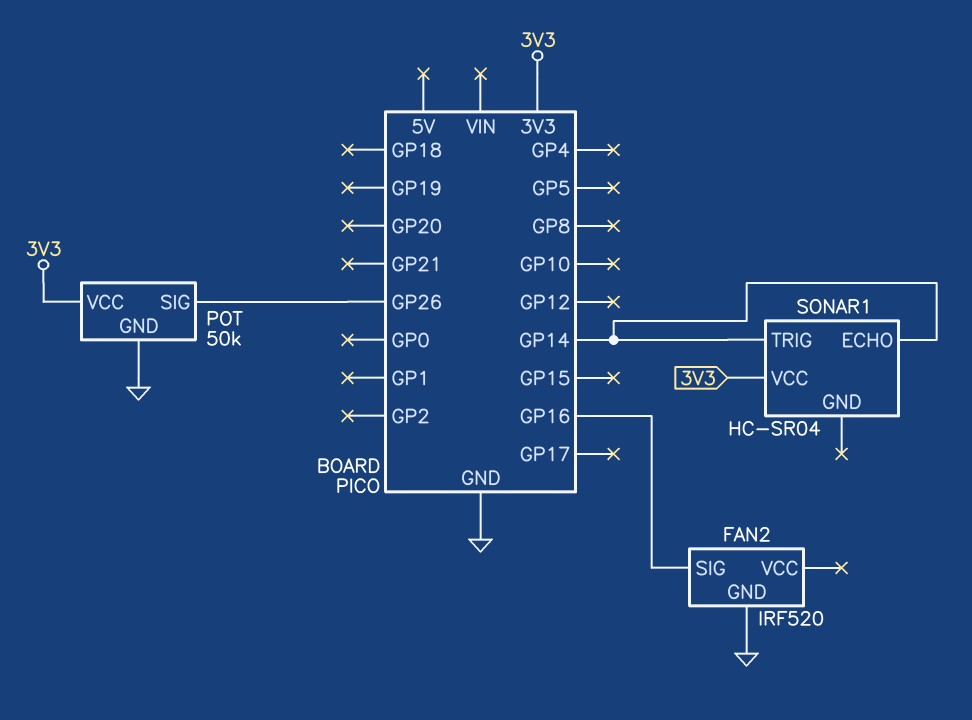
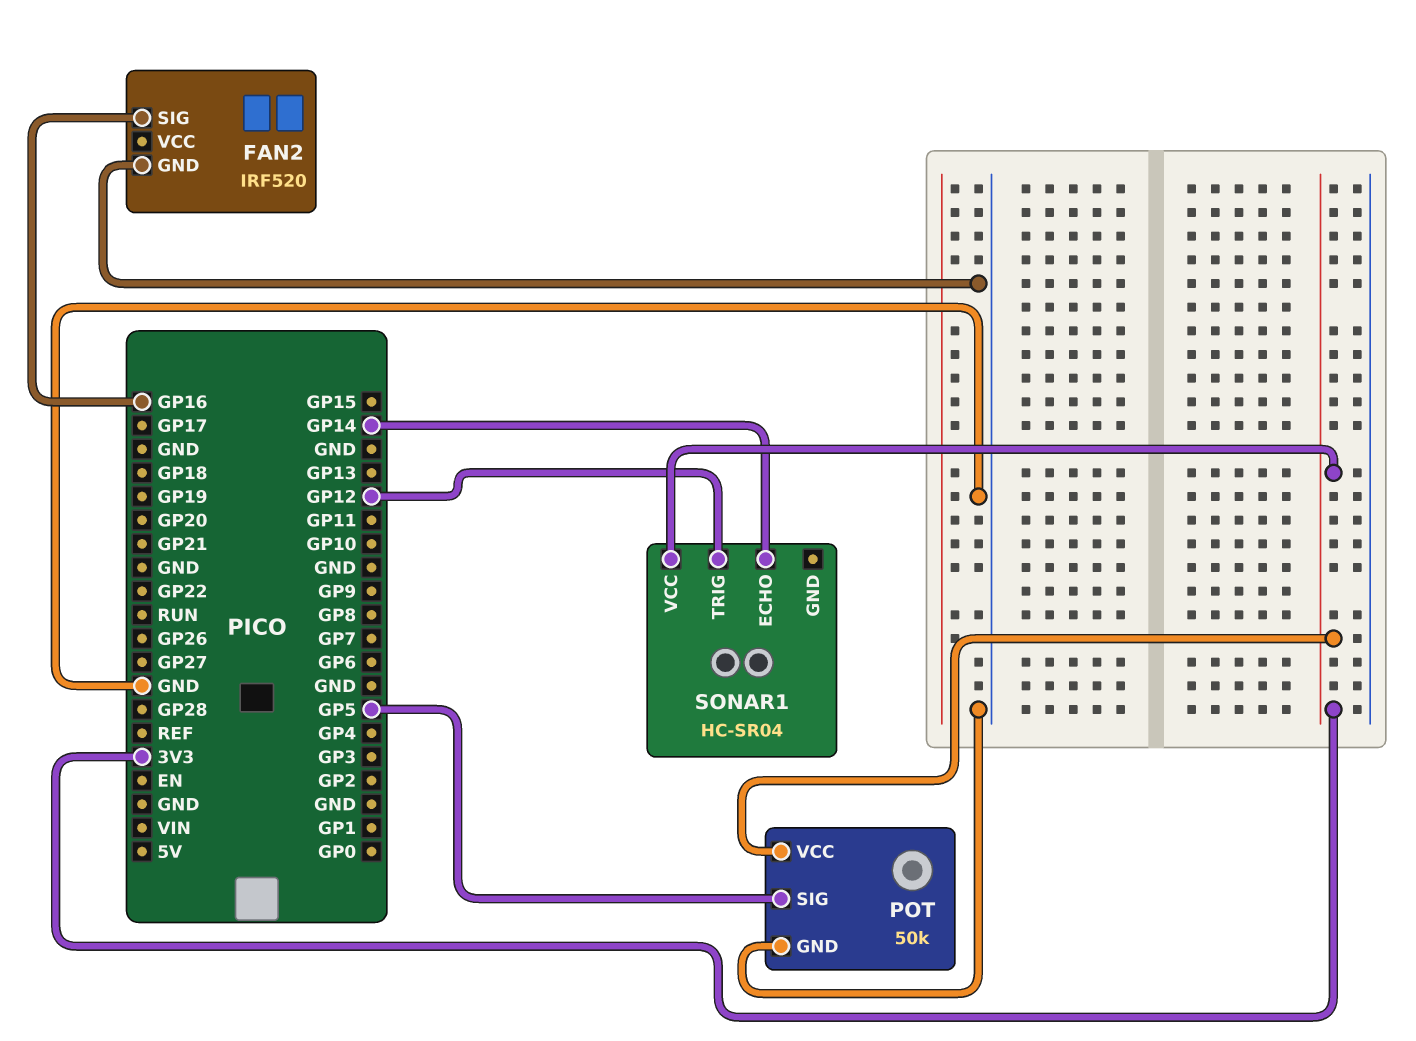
POT pin SIG: GP26 -> GP5
SONAR1 pin TRIG: GP14 -> GP12

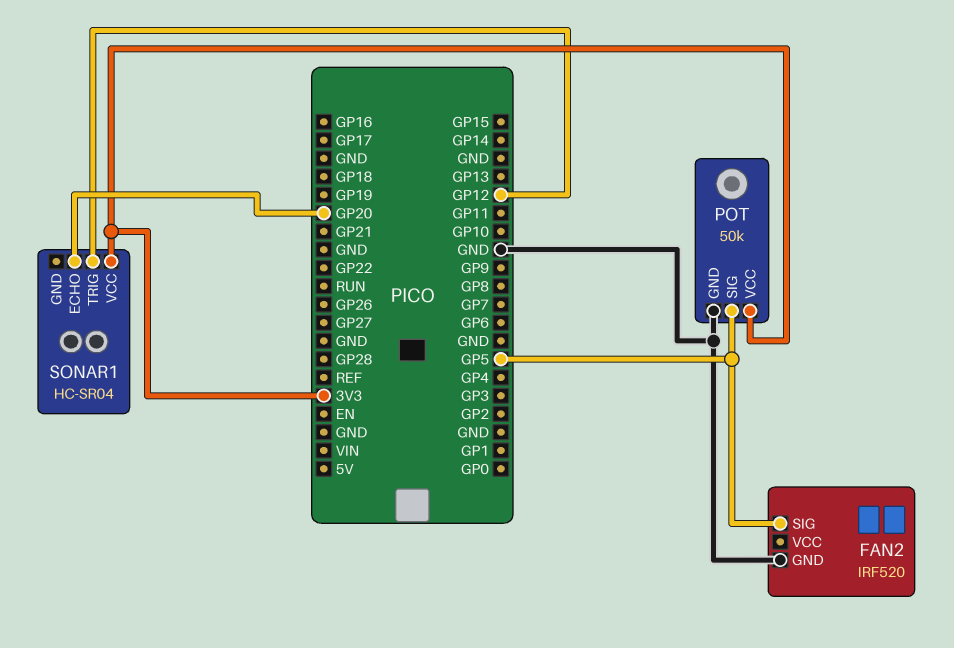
FAN2 pin SIG: GP16 -> GP5
SONAR1 pin ECHO: GP14 -> GP20

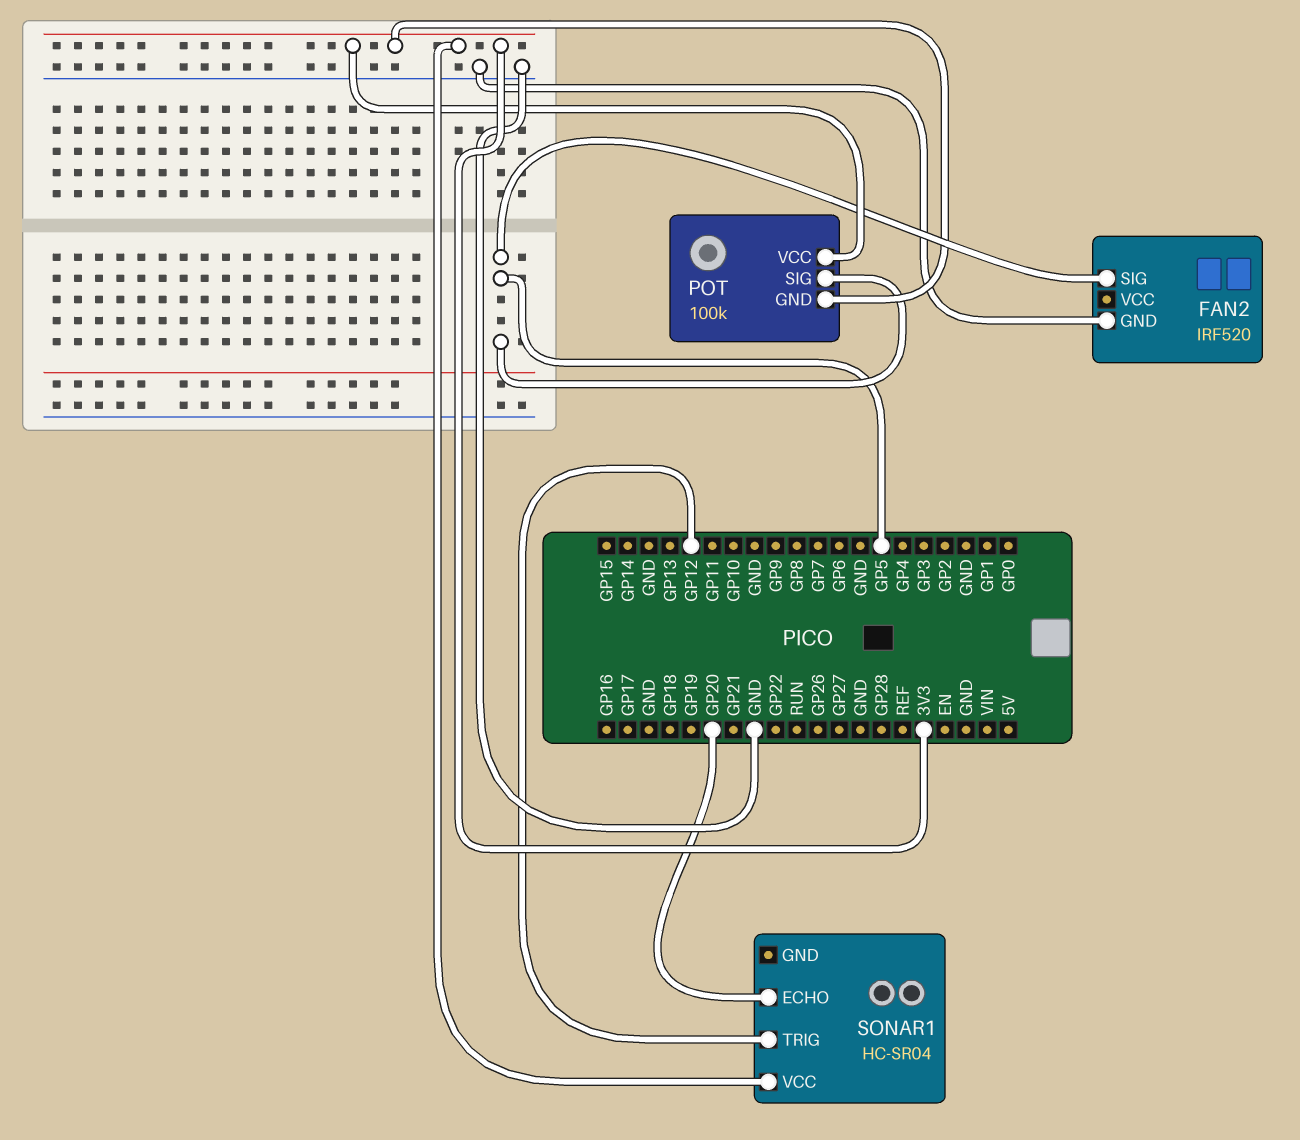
POT: 50k -> 100k
POT pin GND: GND -> 3V3

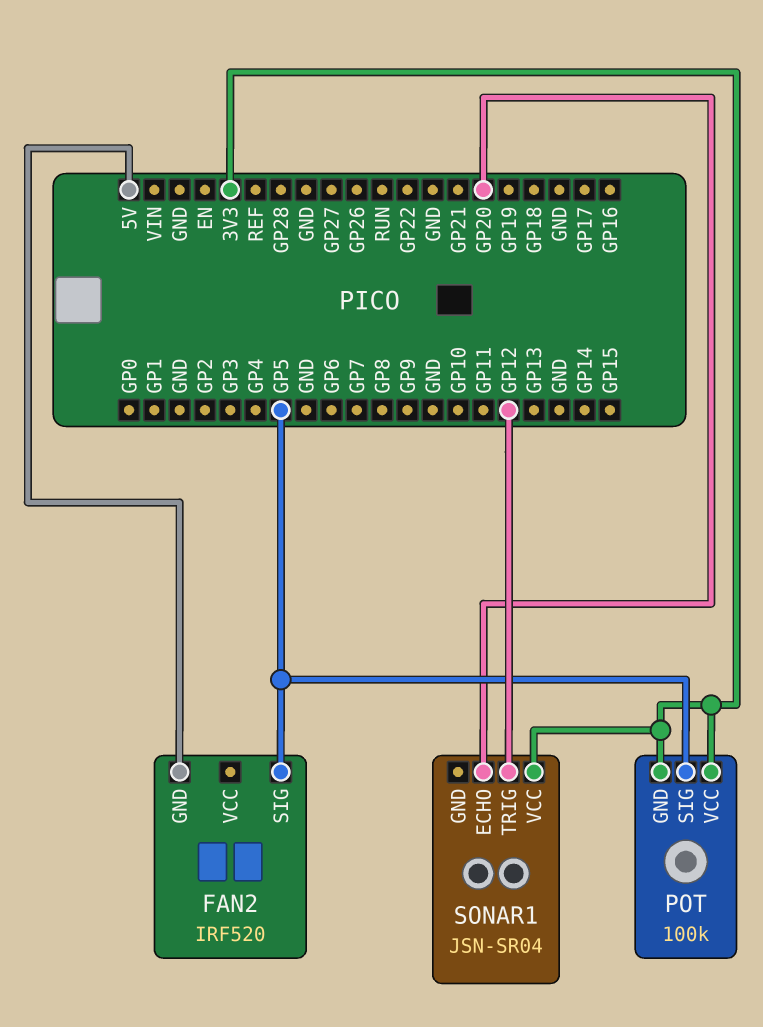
FAN2 pin GND: GND -> 5V
SONAR1: HC-SR04 -> JSN-SR04

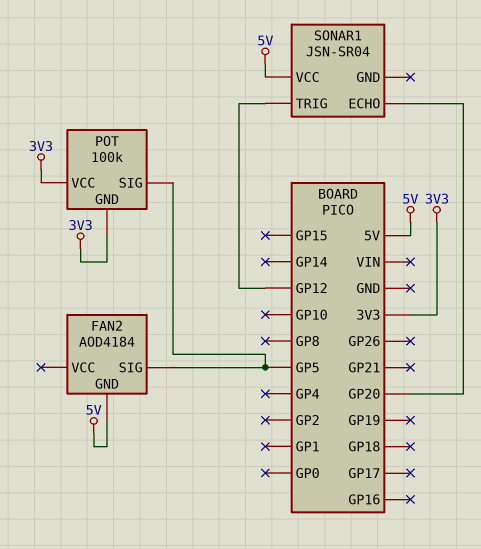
FAN2: IRF520 -> AOD4184
SONAR1 pin VCC: 3V3 -> 5V

